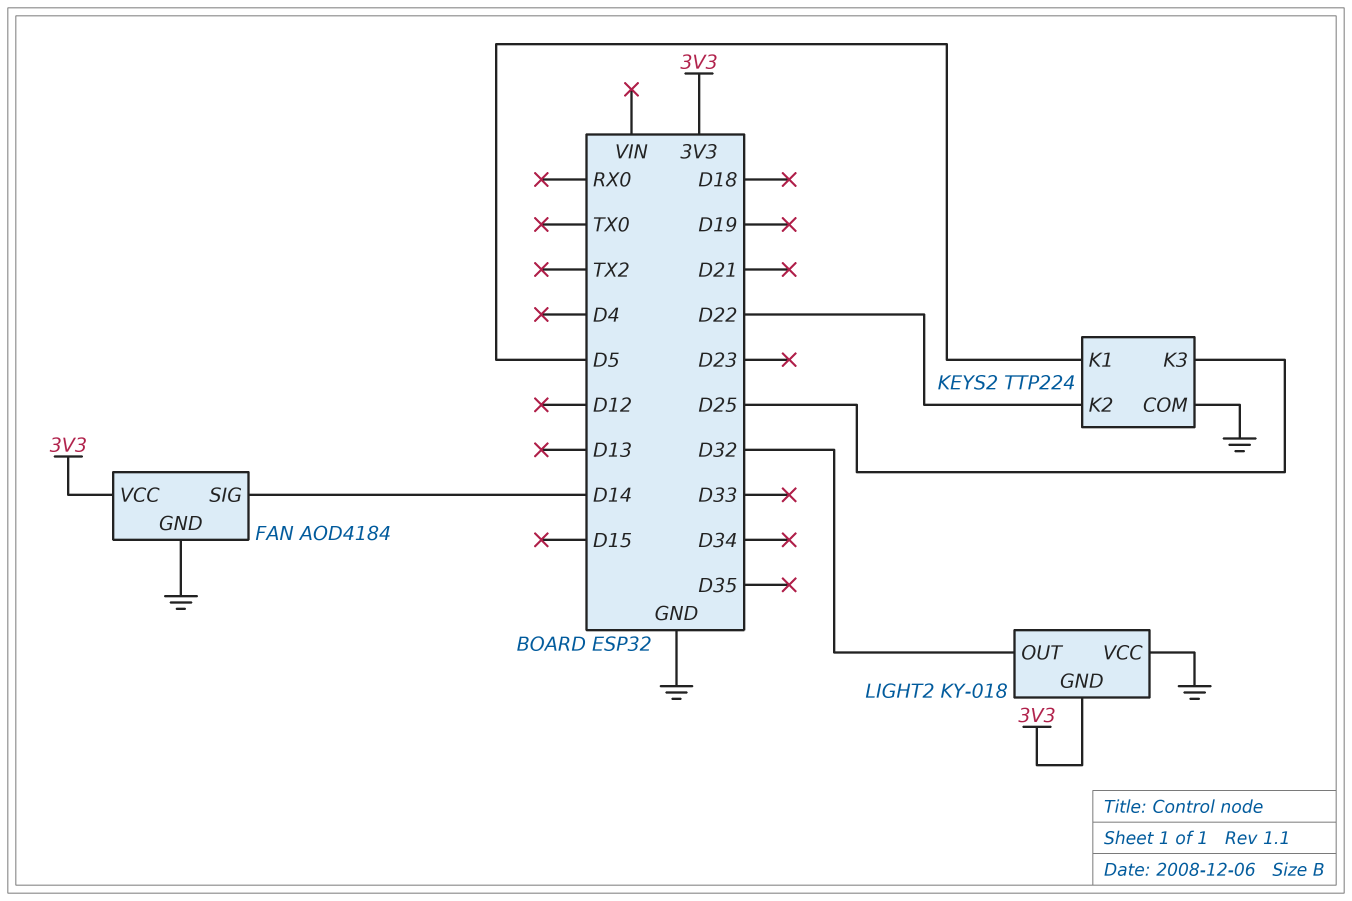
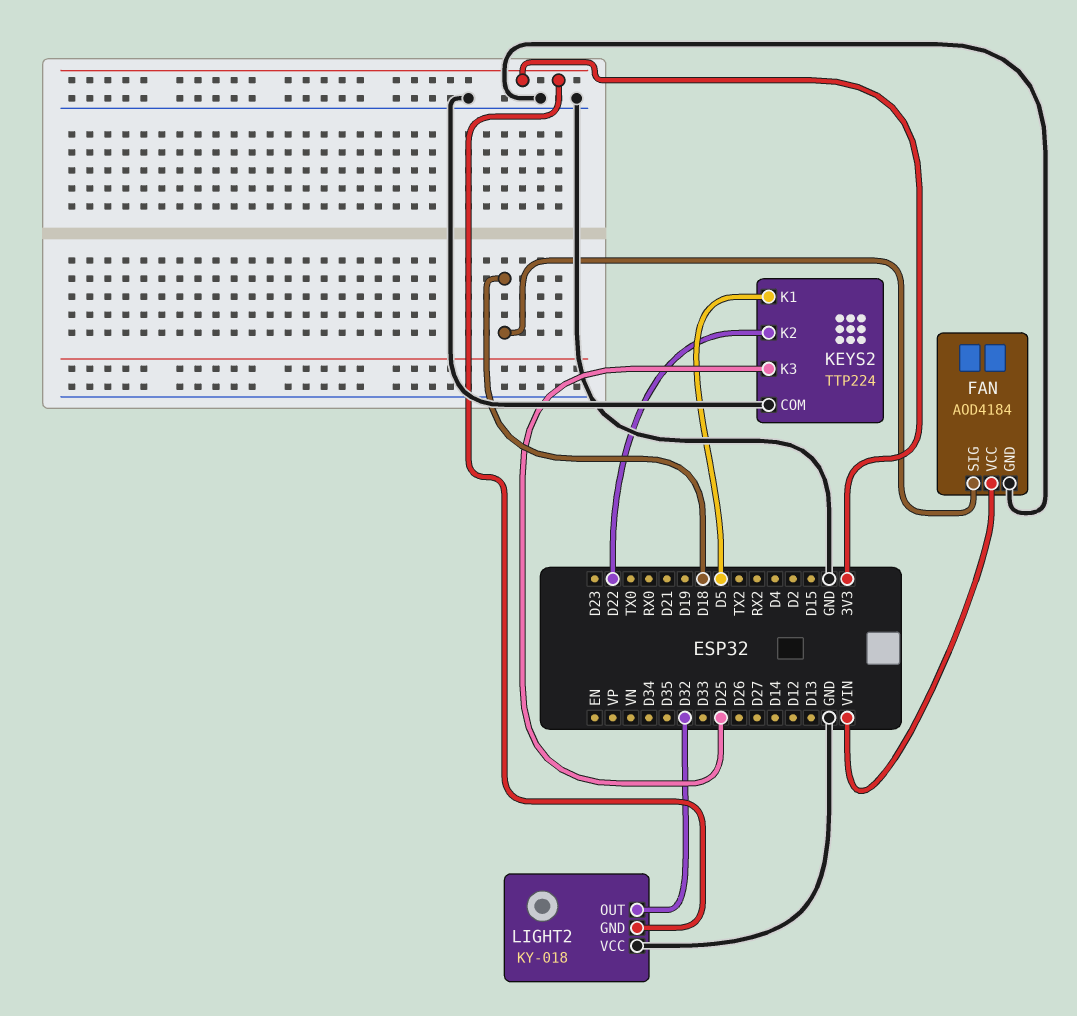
FAN pin SIG: D14 -> D18
FAN pin VCC: 3V3 -> VIN

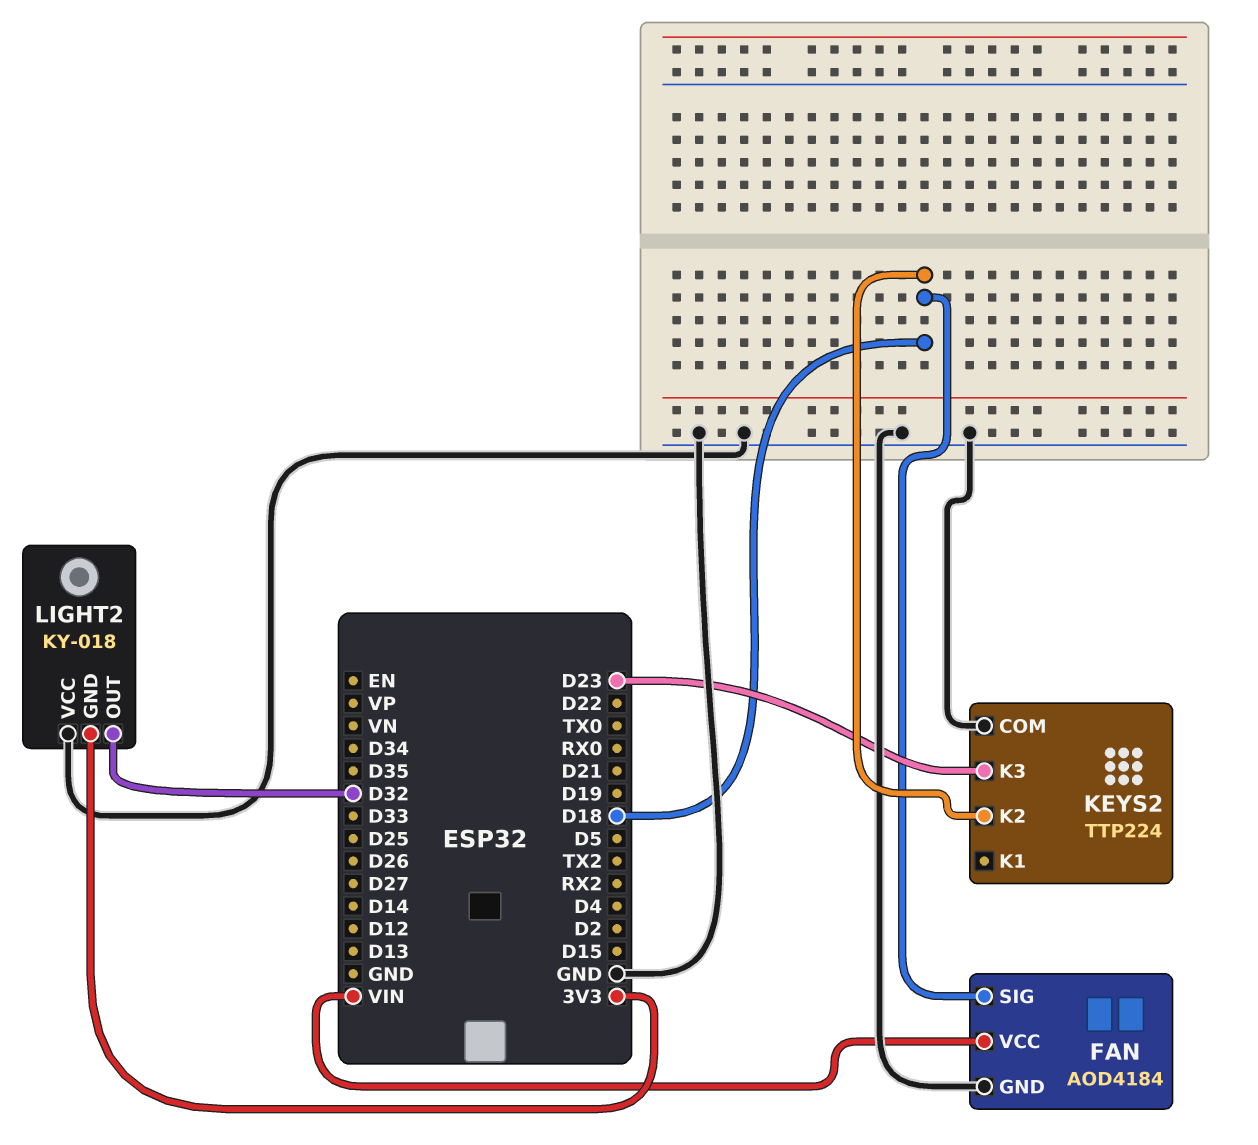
KEYS2 pin K1: D5 -> none
KEYS2 pin K2: D22 -> D18
KEYS2 pin K3: D25 -> D23

